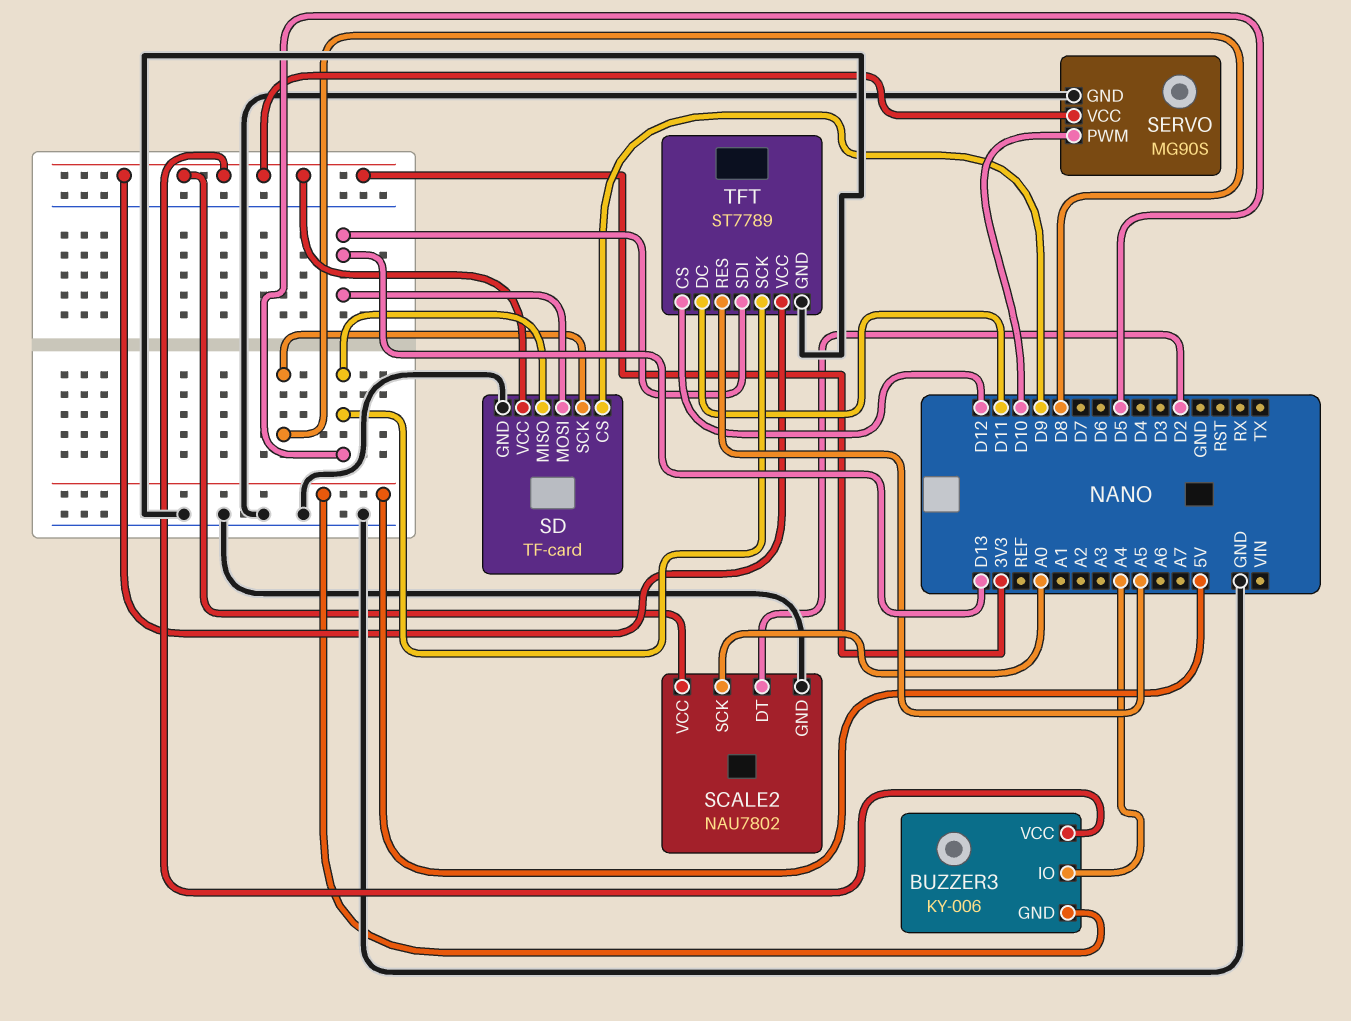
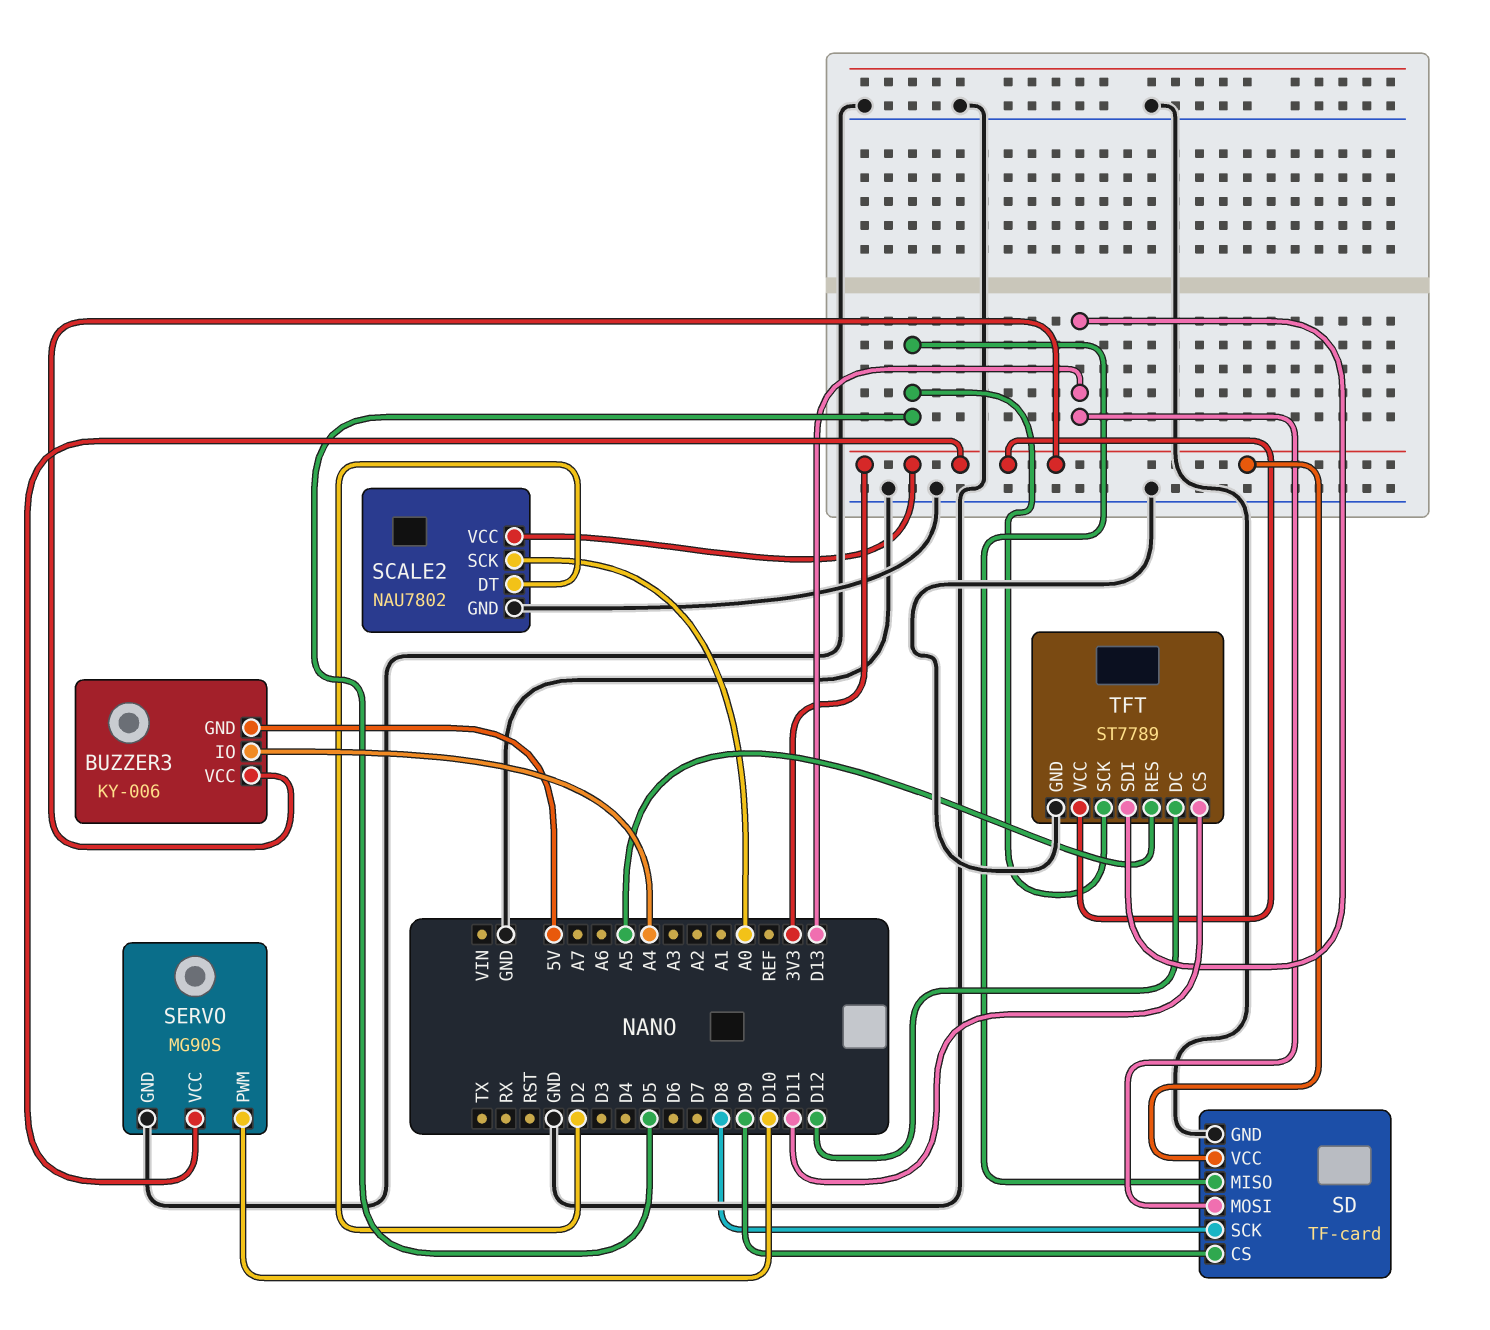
TFT pin CS: D12 -> D11
TFT pin DC: D11 -> D12

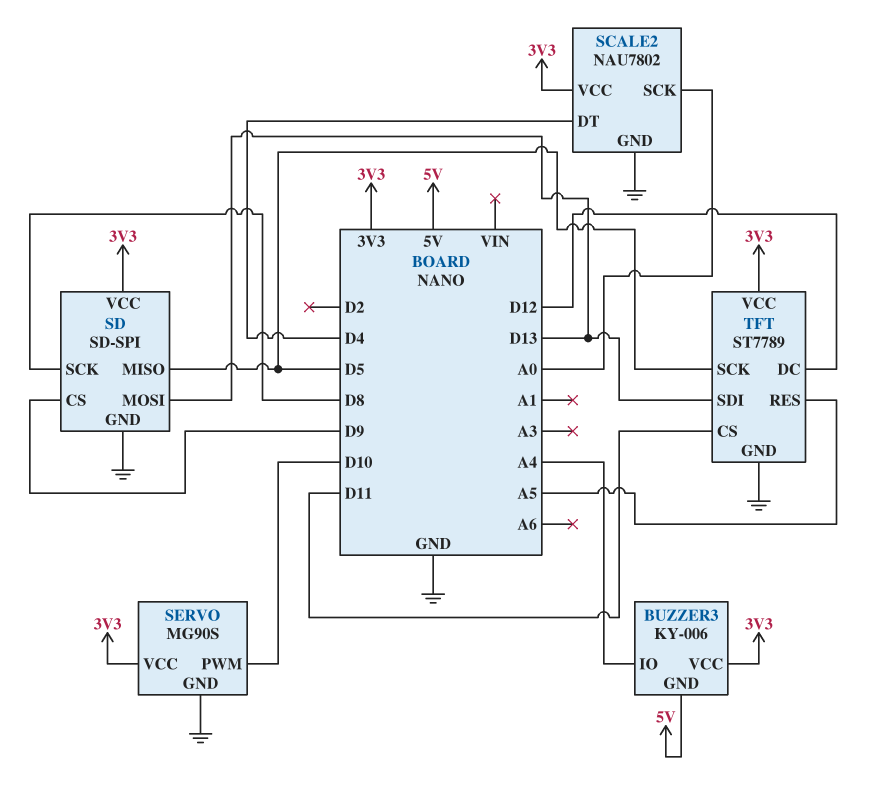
SCALE2 pin DT: D2 -> D4
SD: TF-card -> SD-SPI

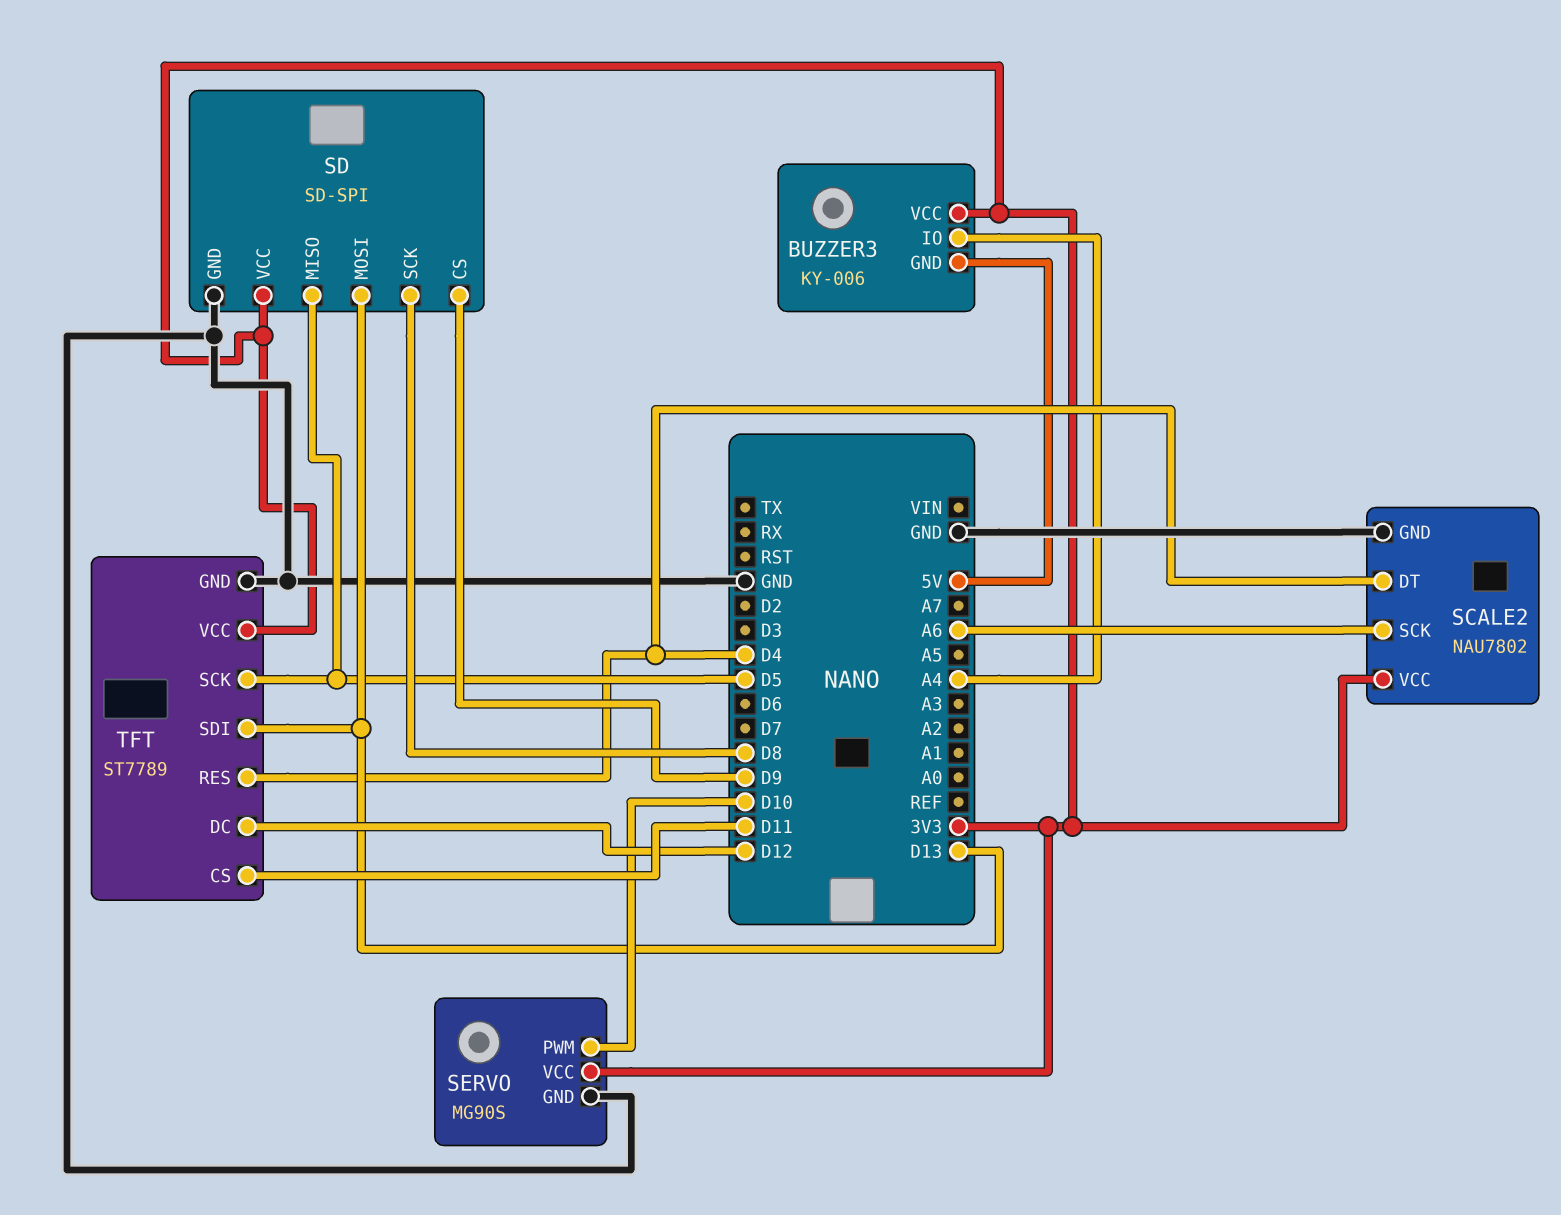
SCALE2 pin SCK: A0 -> A6
TFT pin RES: A5 -> D4

